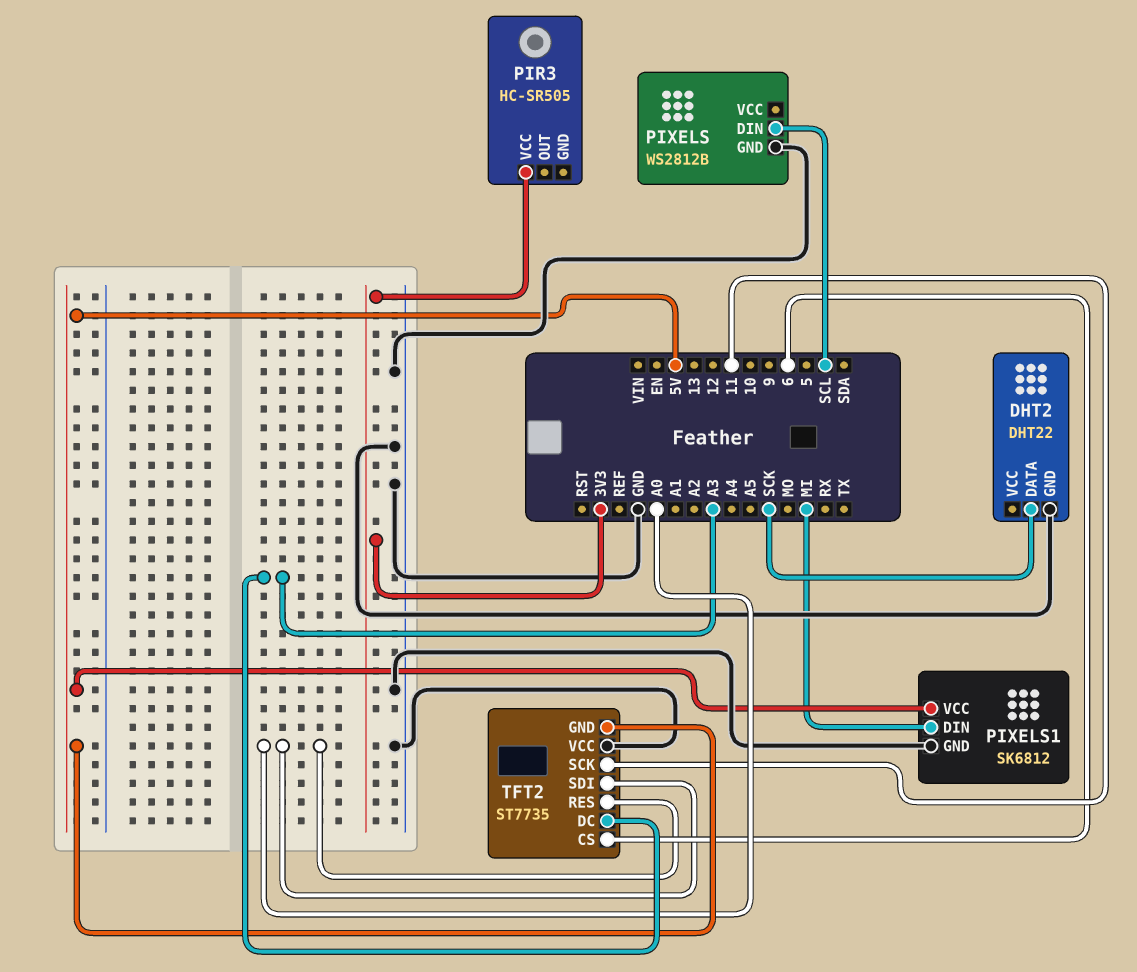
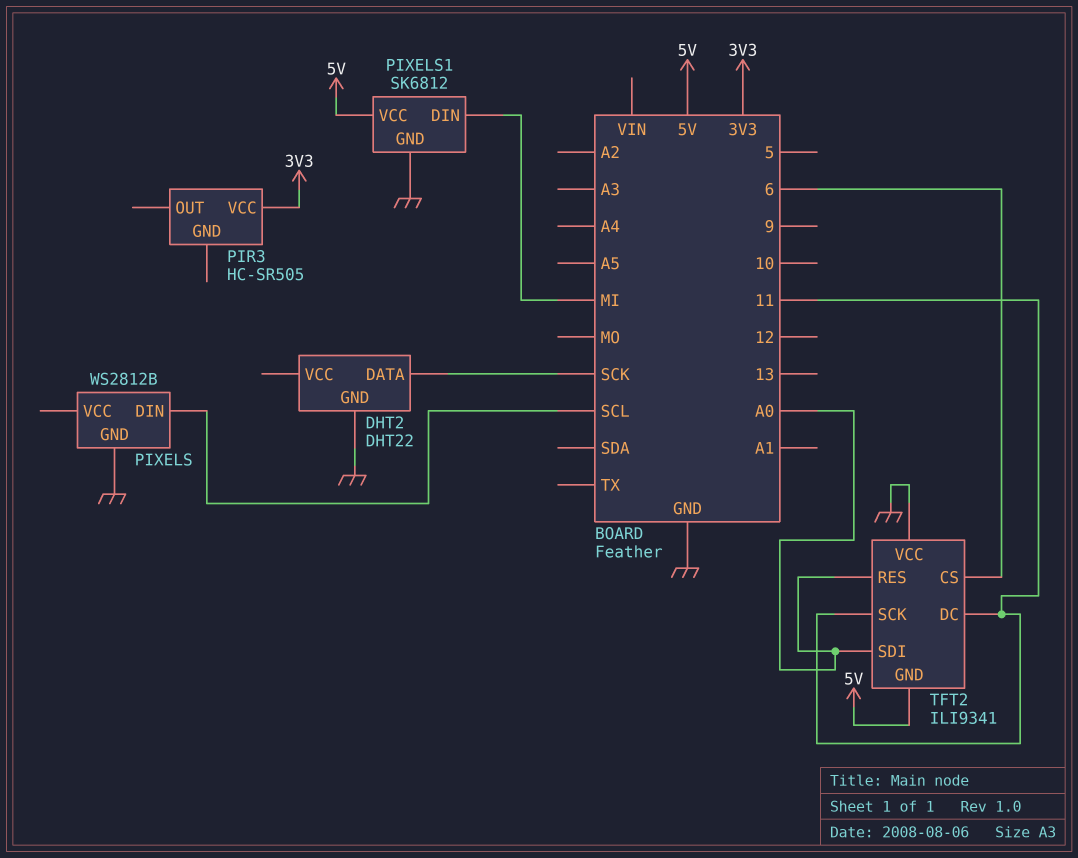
TFT2: ST7735 -> ILI9341
TFT2 pin DC: A3 -> 11

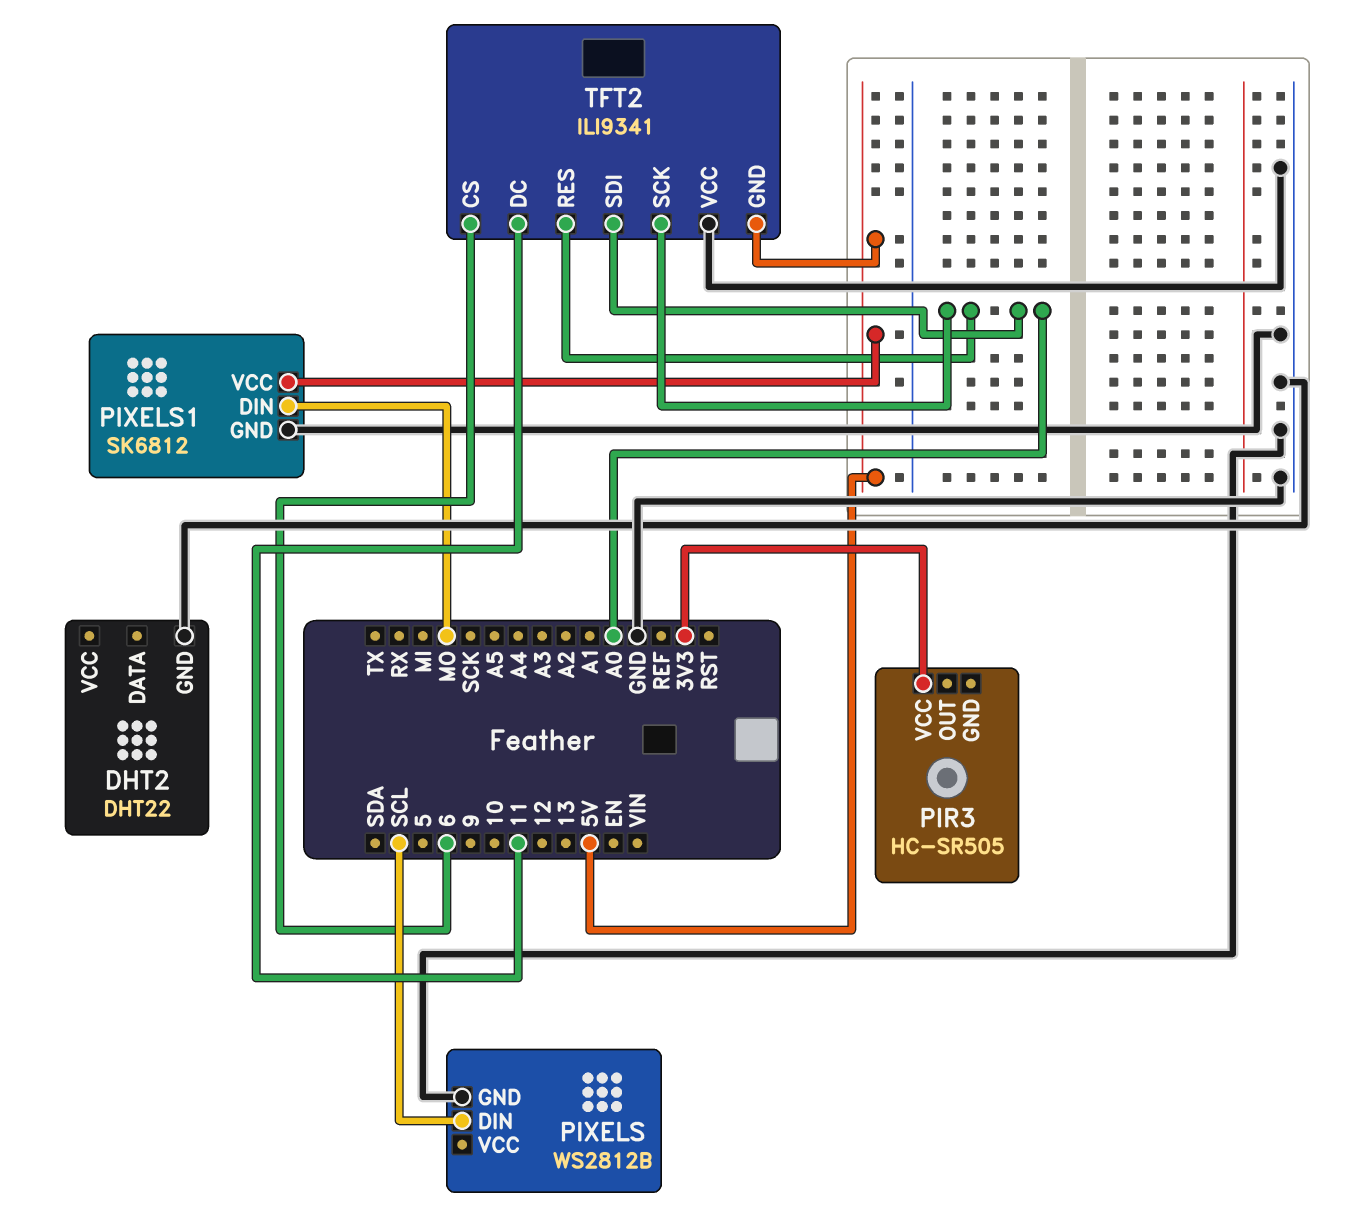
DHT2 pin DATA: SCK -> none
PIXELS1 pin DIN: MI -> MO
TFT2 pin SCK: 11 -> A0

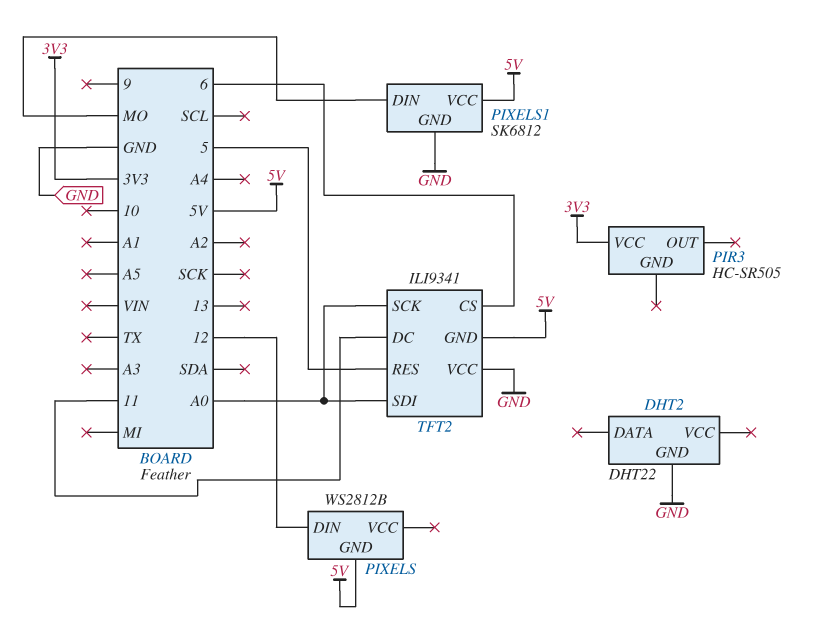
PIXELS pin DIN: SCL -> 12
PIXELS pin GND: GND -> 5V
TFT2 pin RES: A0 -> 5

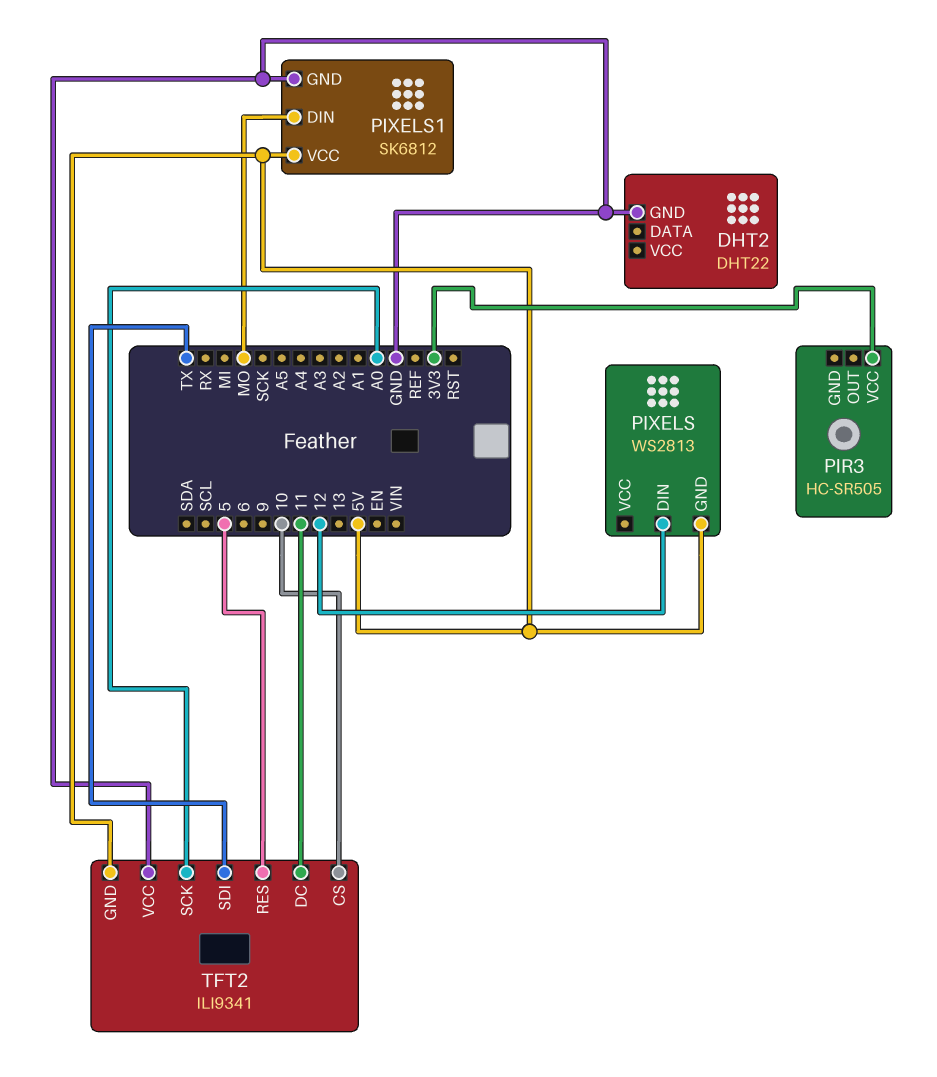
PIXELS: WS2812B -> WS2813
TFT2 pin CS: 6 -> 10
TFT2 pin SDI: A0 -> TX

